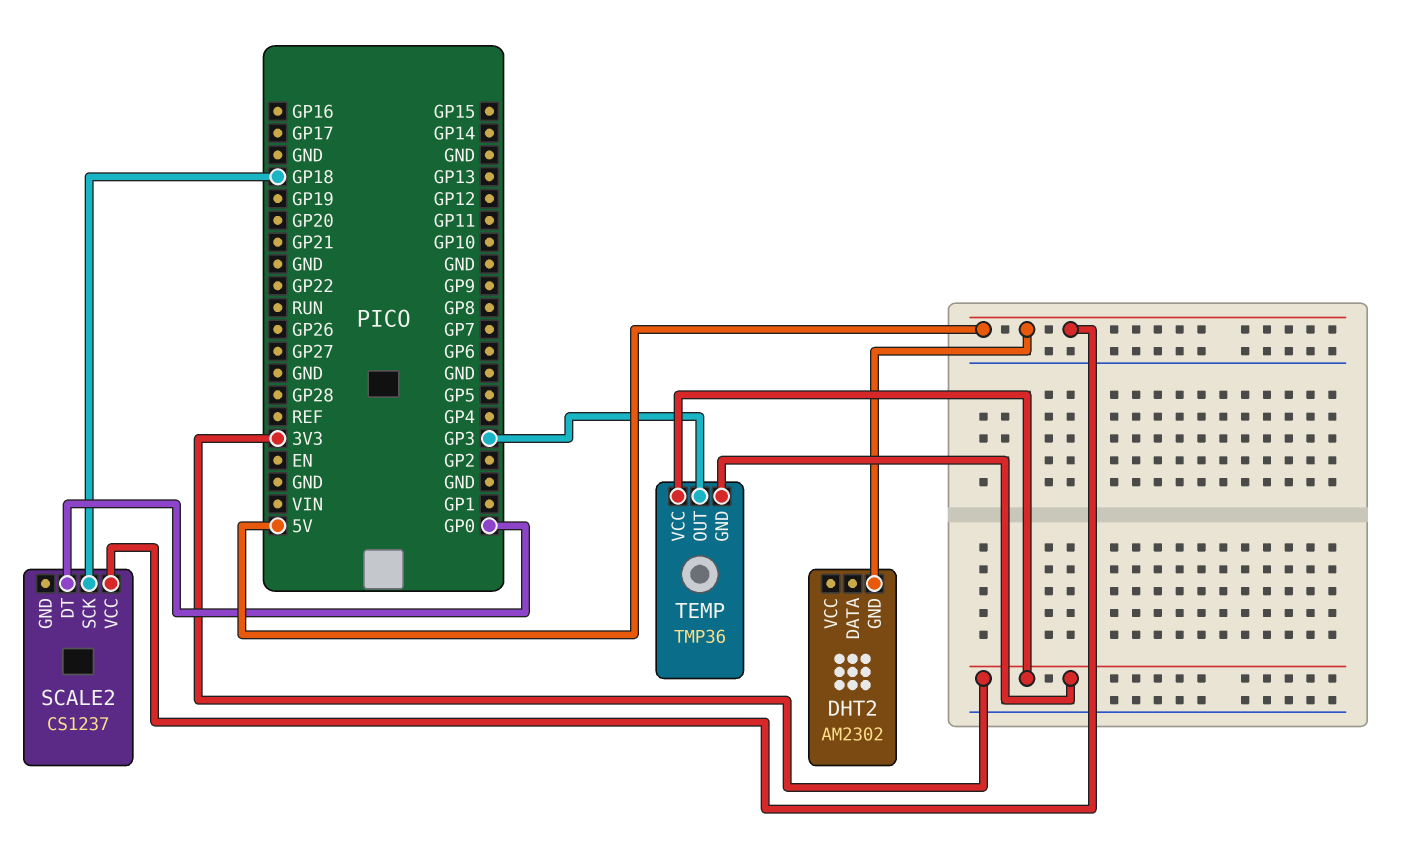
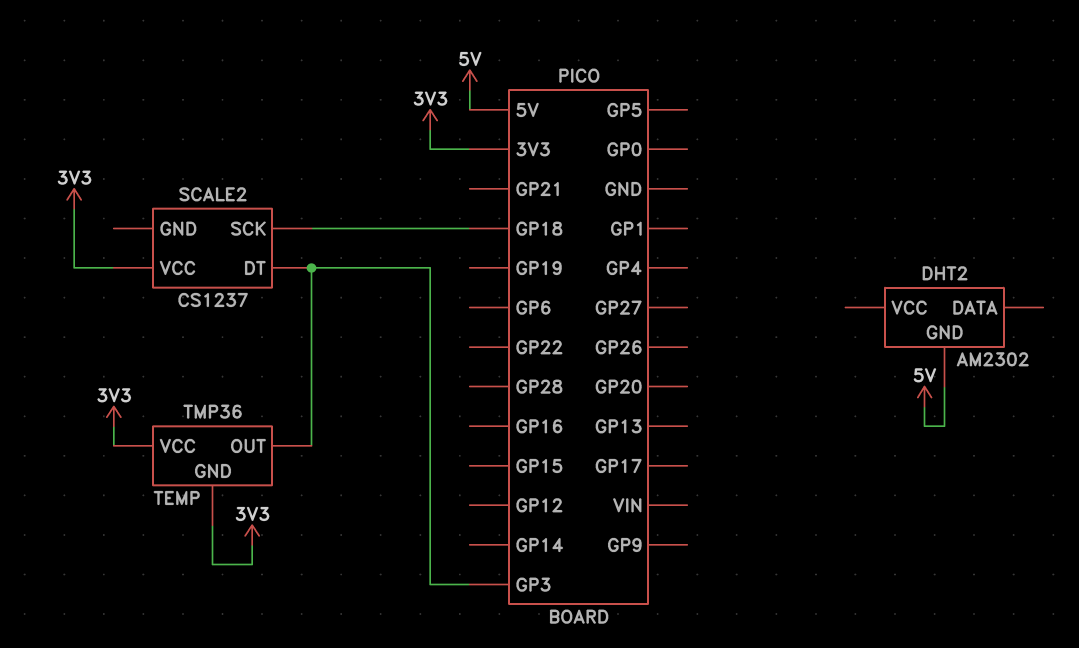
SCALE2 pin DT: GP0 -> GP3
SCALE2 pin VCC: 5V -> 3V3

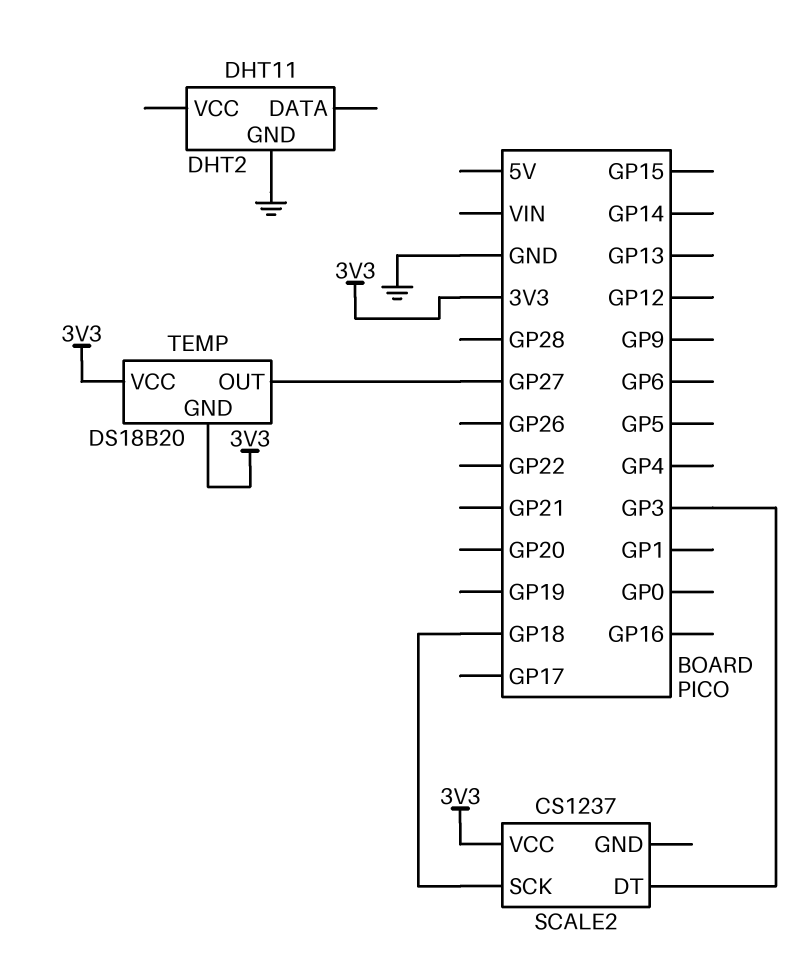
DHT2: AM2302 -> DHT11
DHT2 pin GND: 5V -> GND
TEMP: TMP36 -> DS18B20
TEMP pin OUT: GP3 -> GP27

